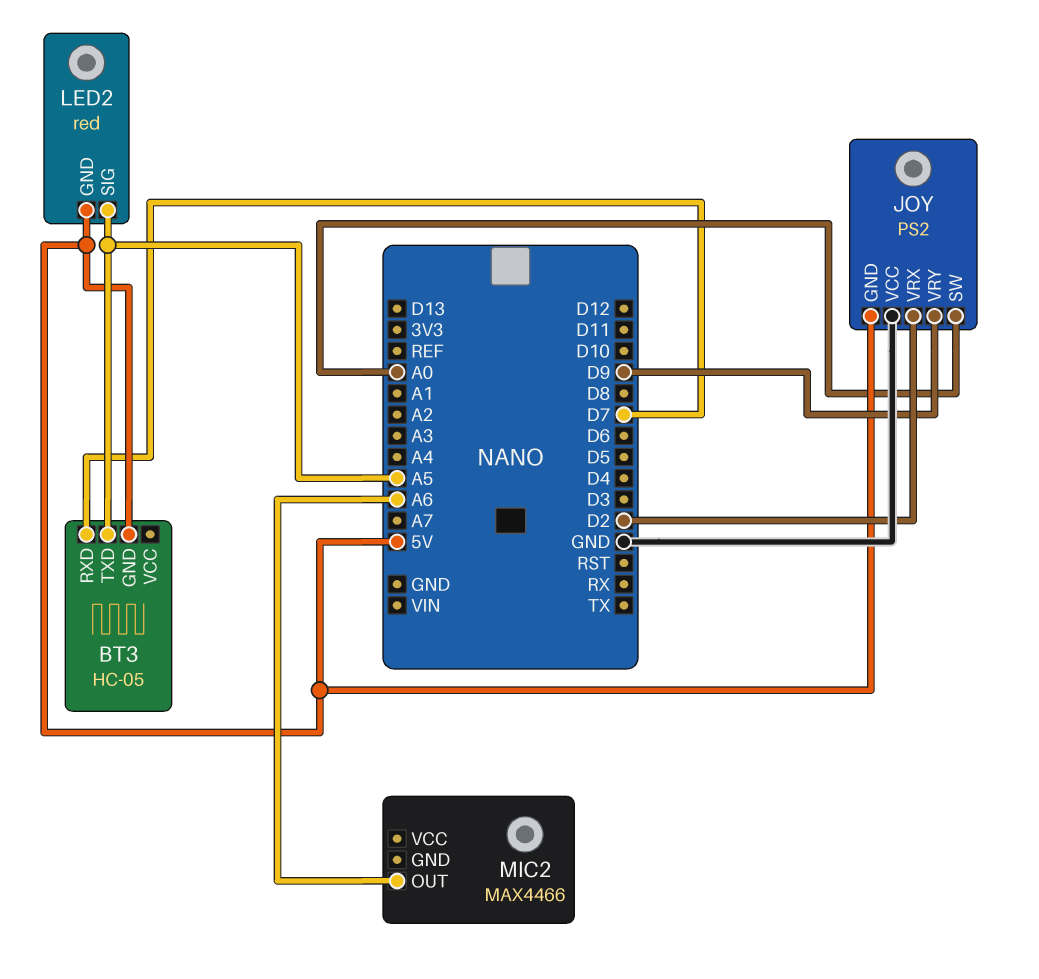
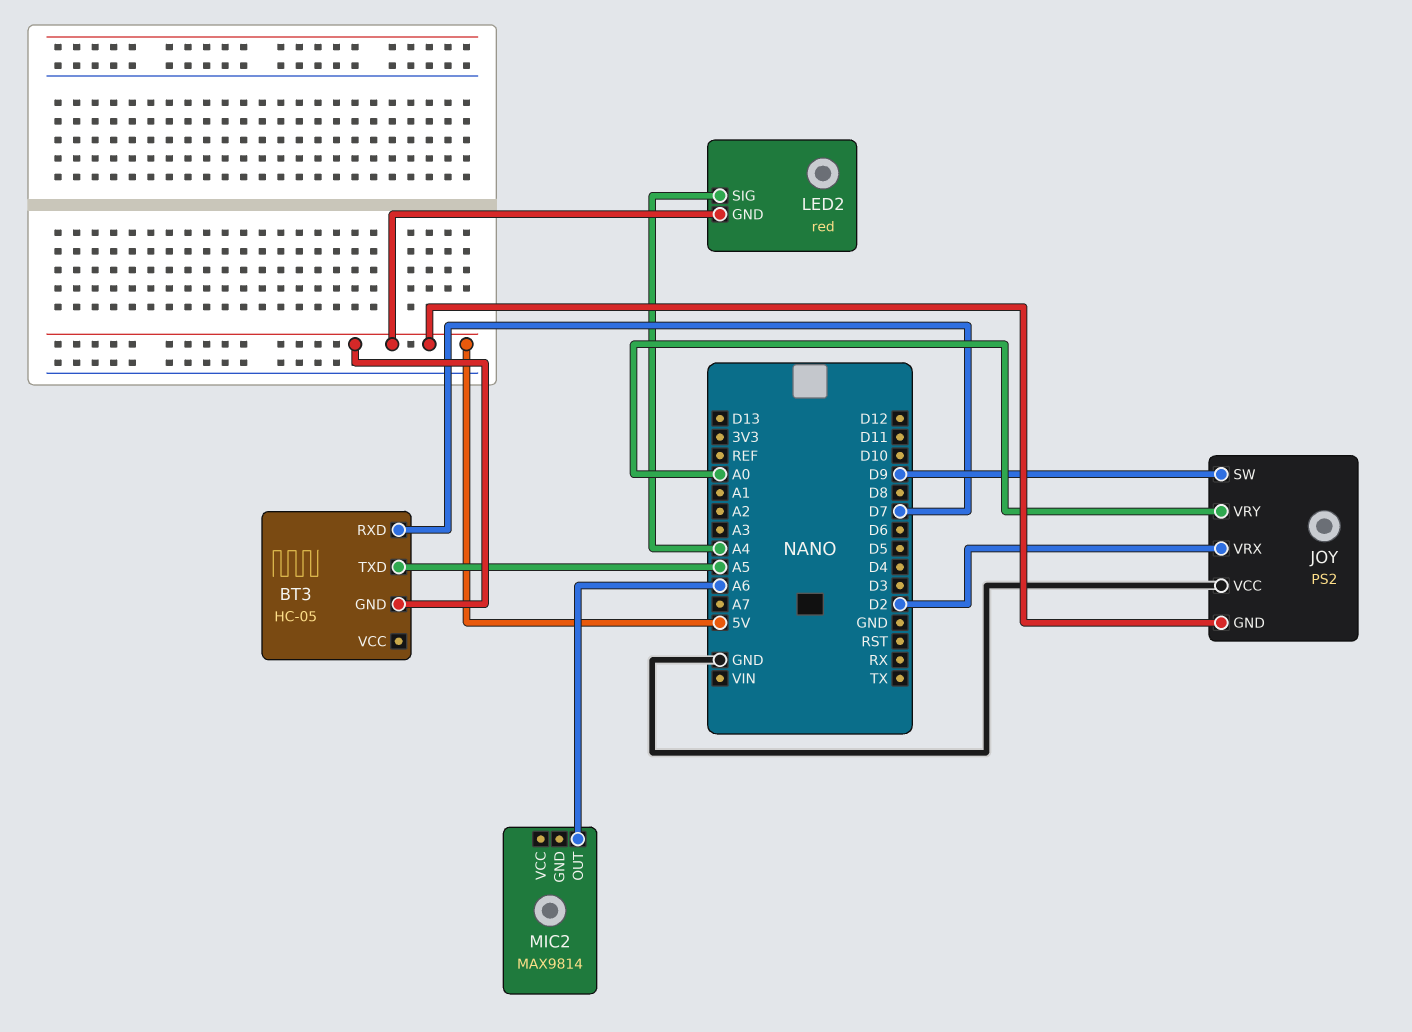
JOY pin SW: A0 -> D9
JOY pin VRY: D9 -> A0
LED2 pin SIG: A5 -> A4
MIC2: MAX4466 -> MAX9814

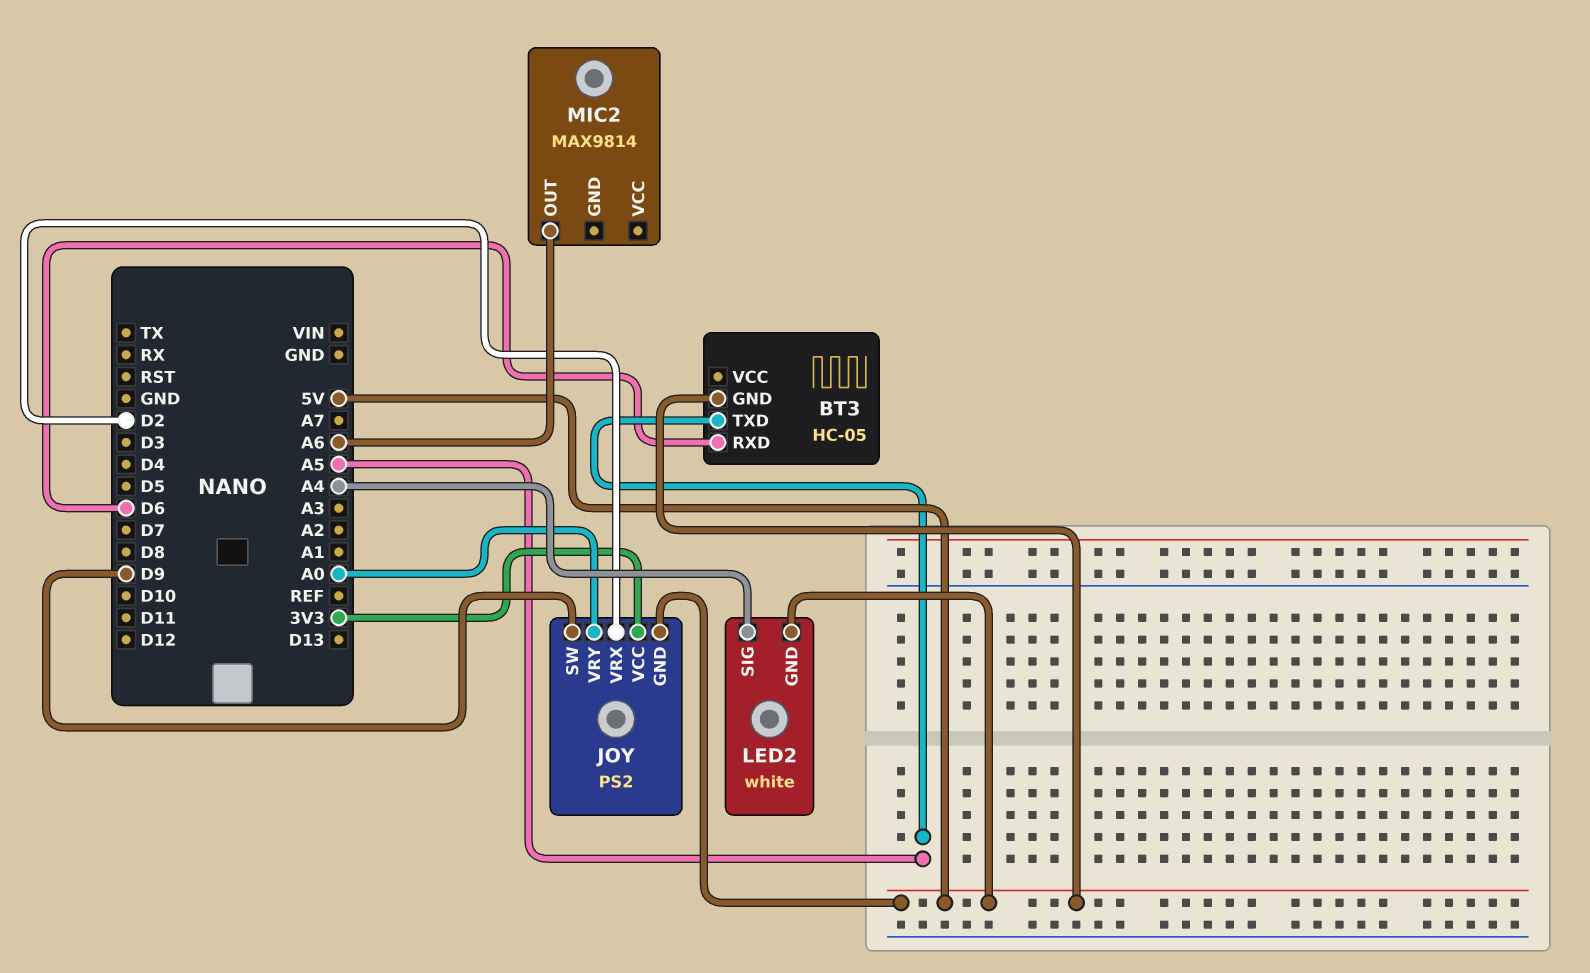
BT3 pin RXD: D7 -> D6
JOY pin VCC: GND -> 3V3
LED2: red -> white

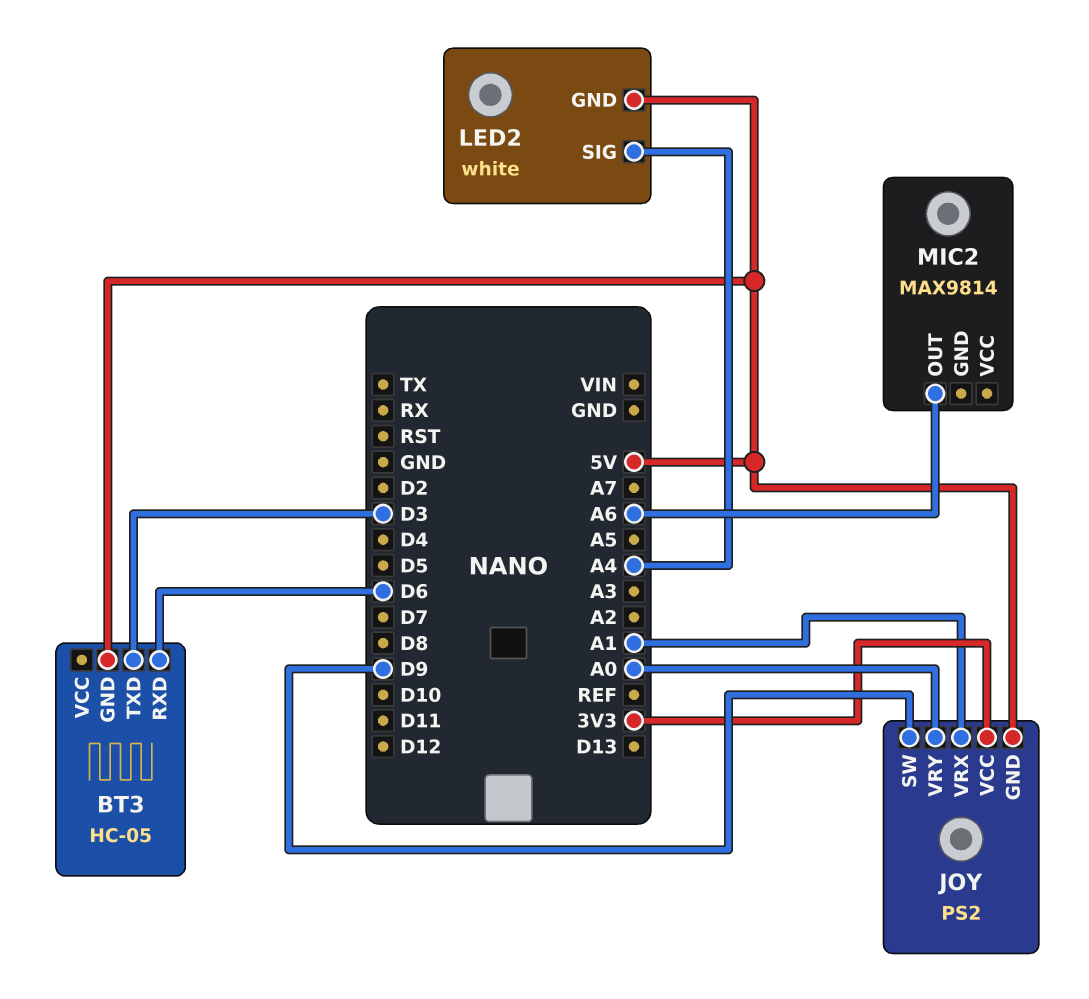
BT3 pin TXD: A5 -> D3
JOY pin VRX: D2 -> A1

